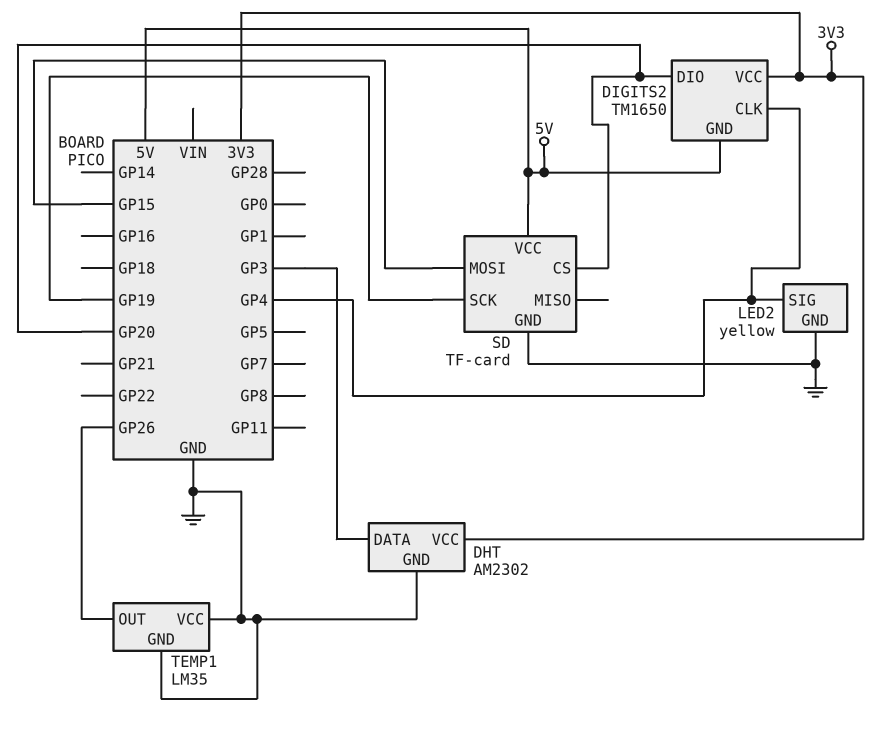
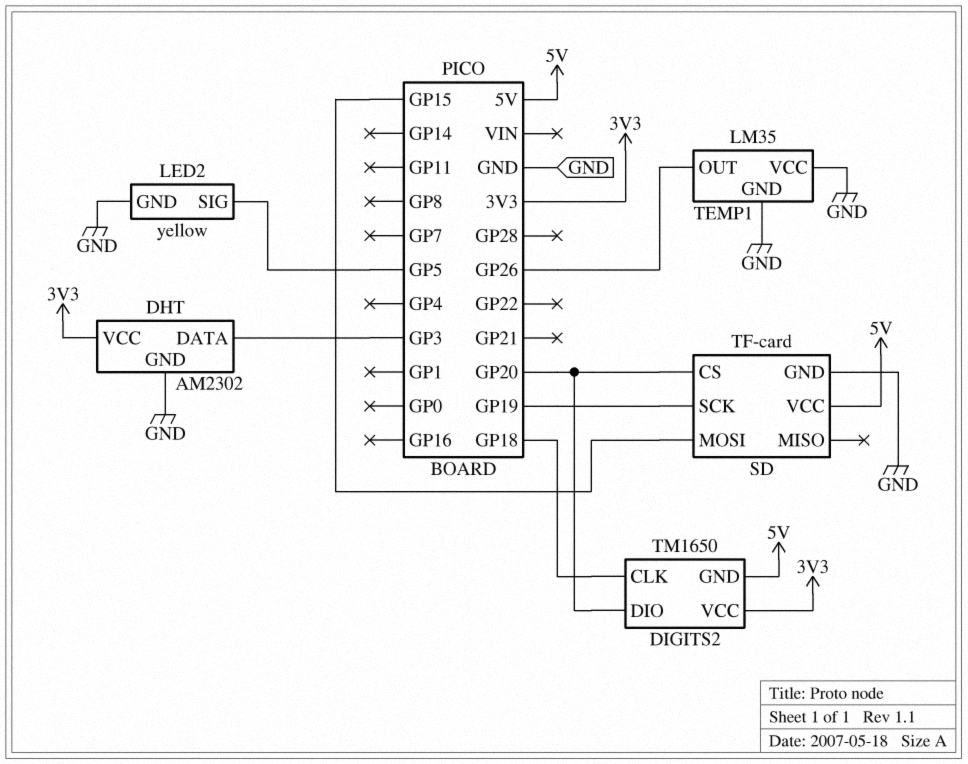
DIGITS2 pin CLK: GP4 -> GP18
LED2 pin SIG: GP4 -> GP5

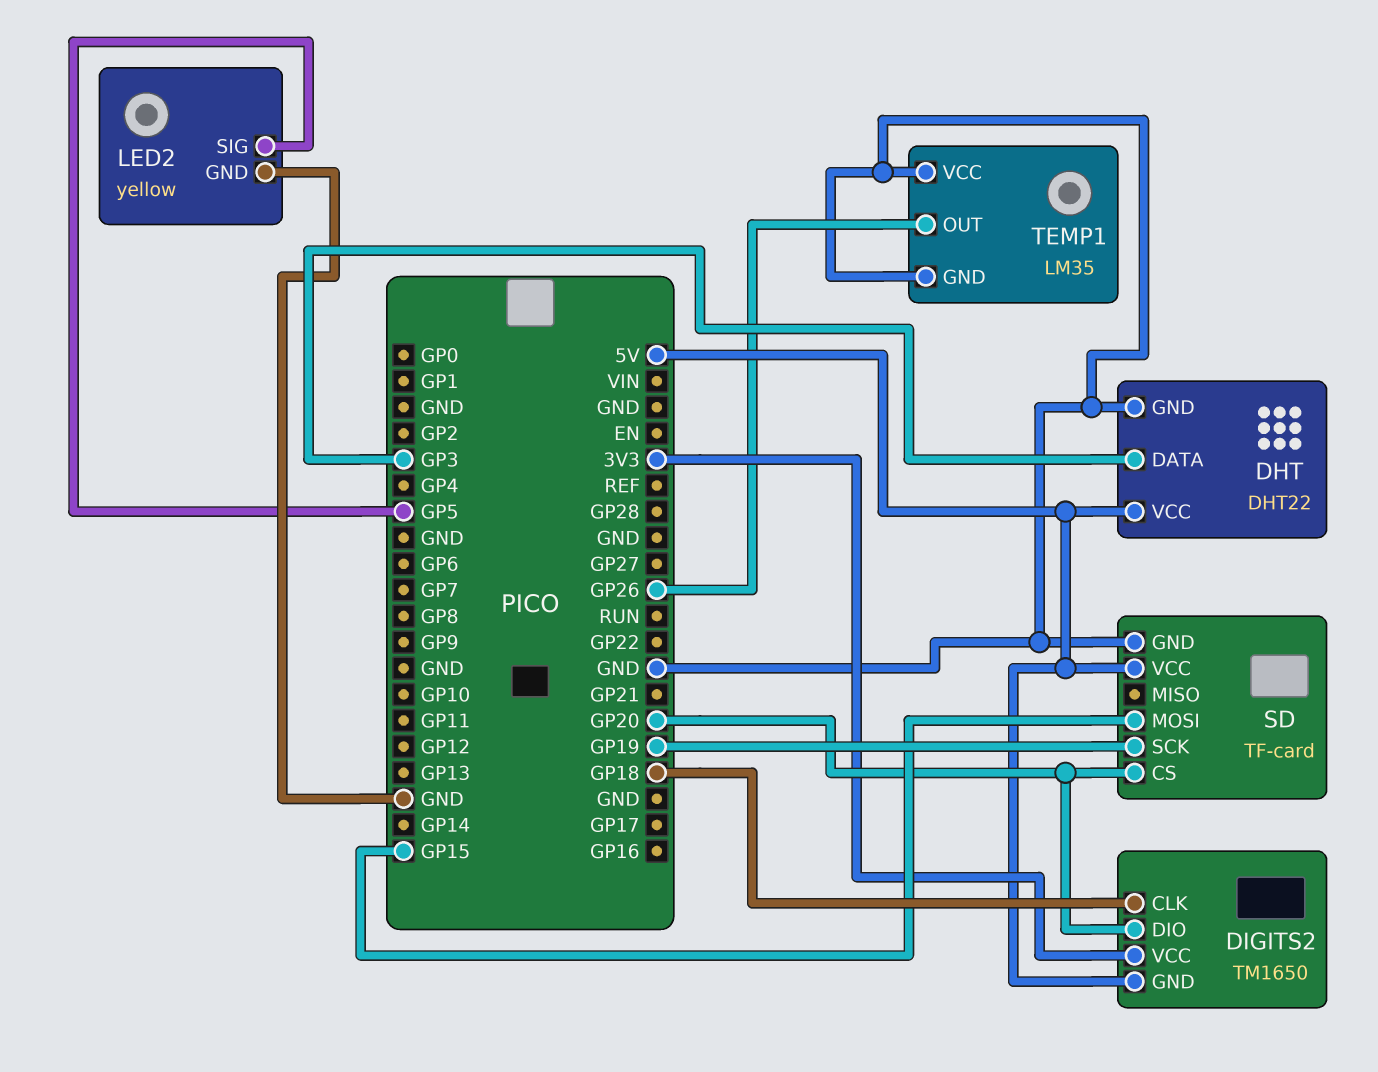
DHT: AM2302 -> DHT22
DHT pin VCC: 3V3 -> 5V

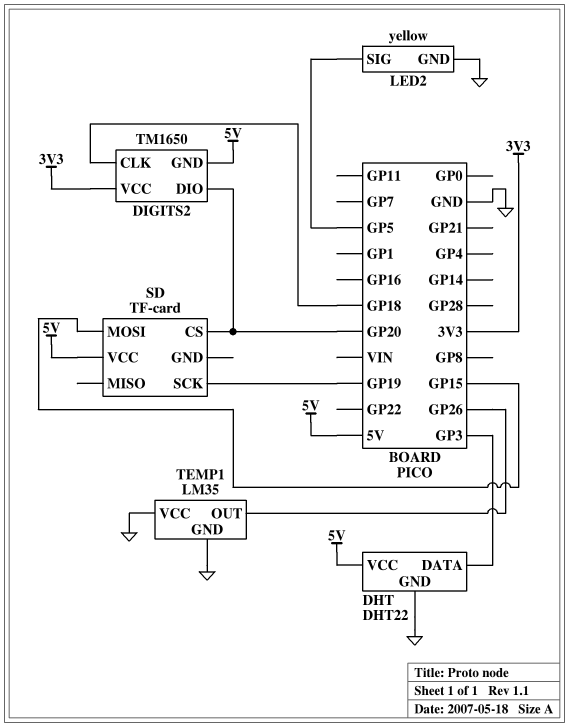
SD pin GND: GND -> none

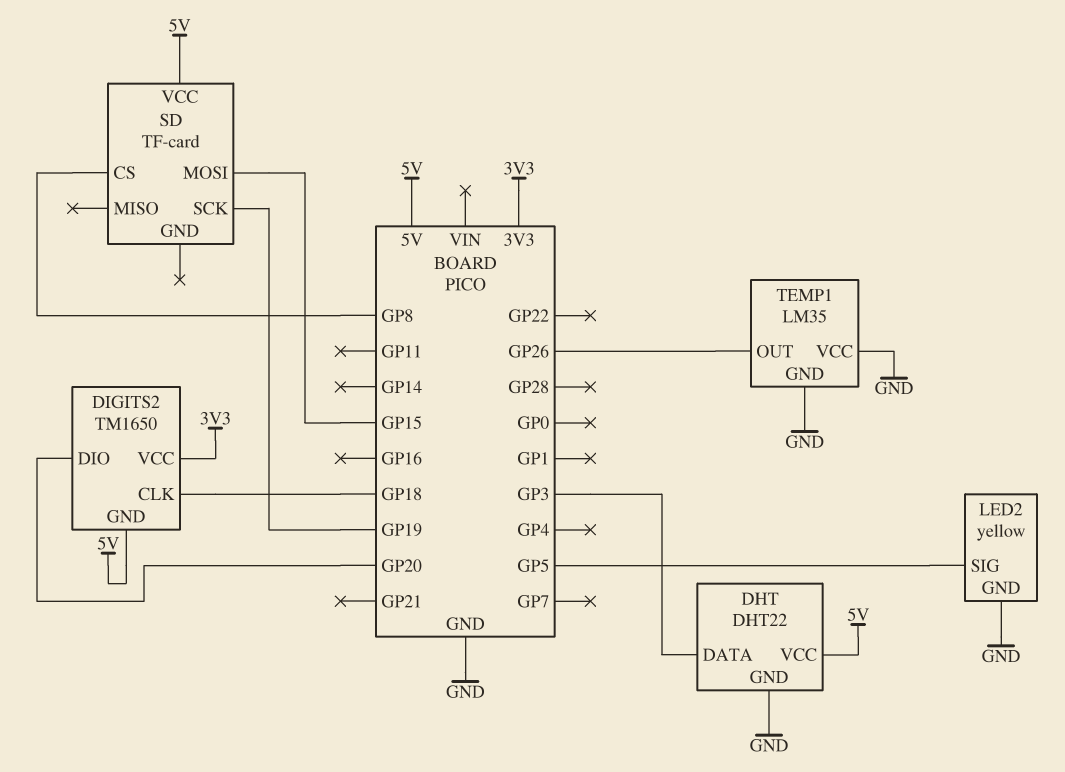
SD pin CS: GP20 -> GP8

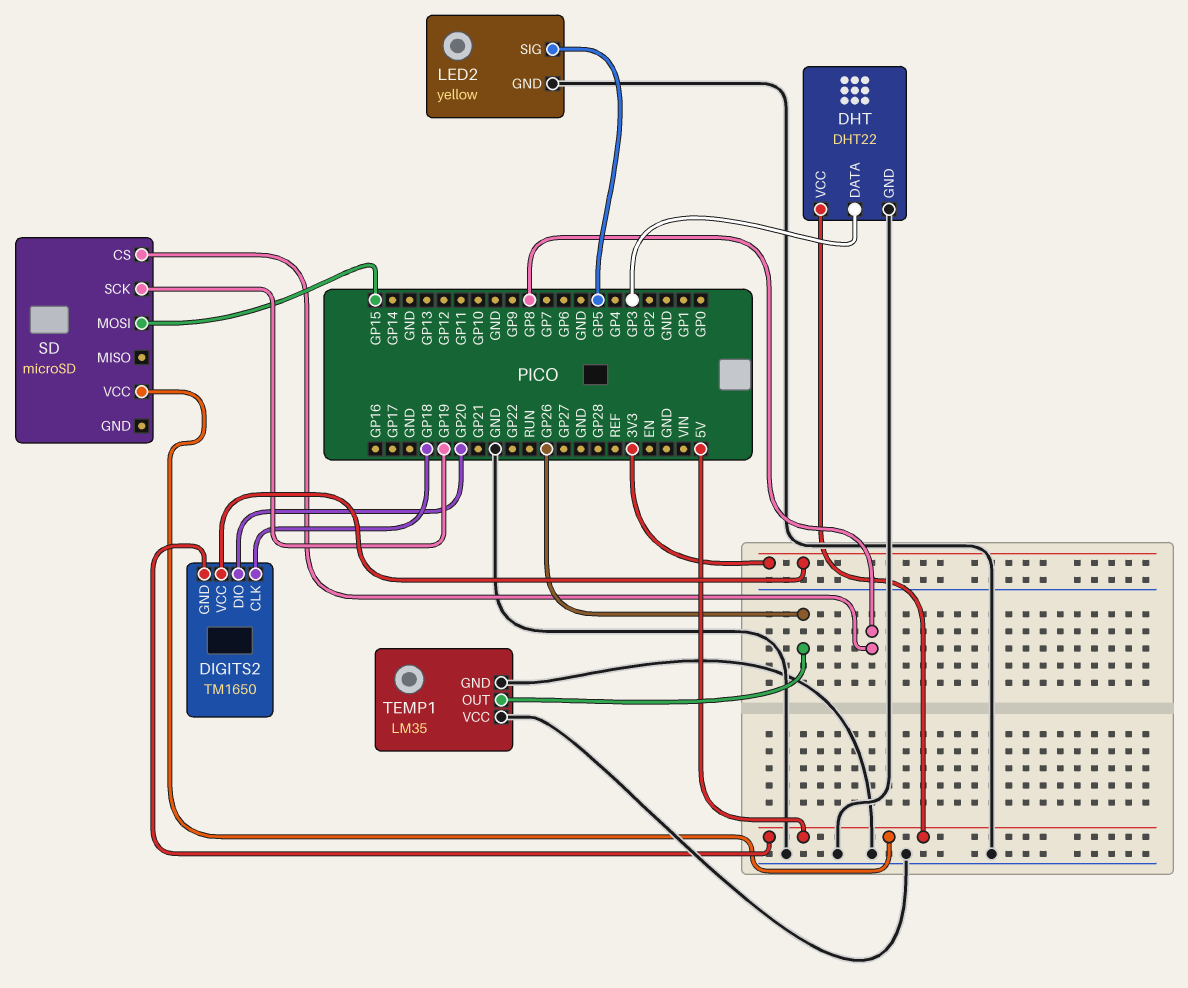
SD: TF-card -> microSD

